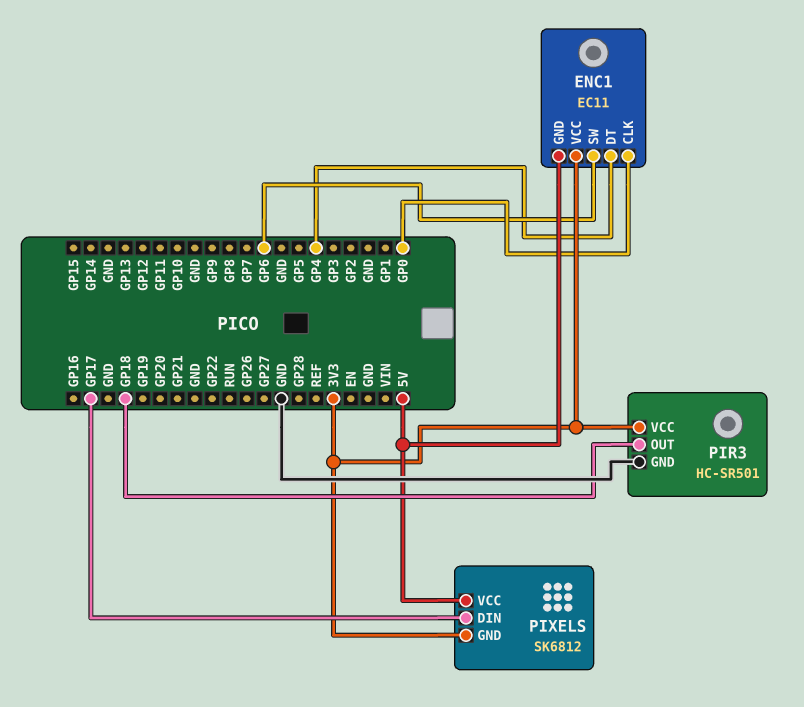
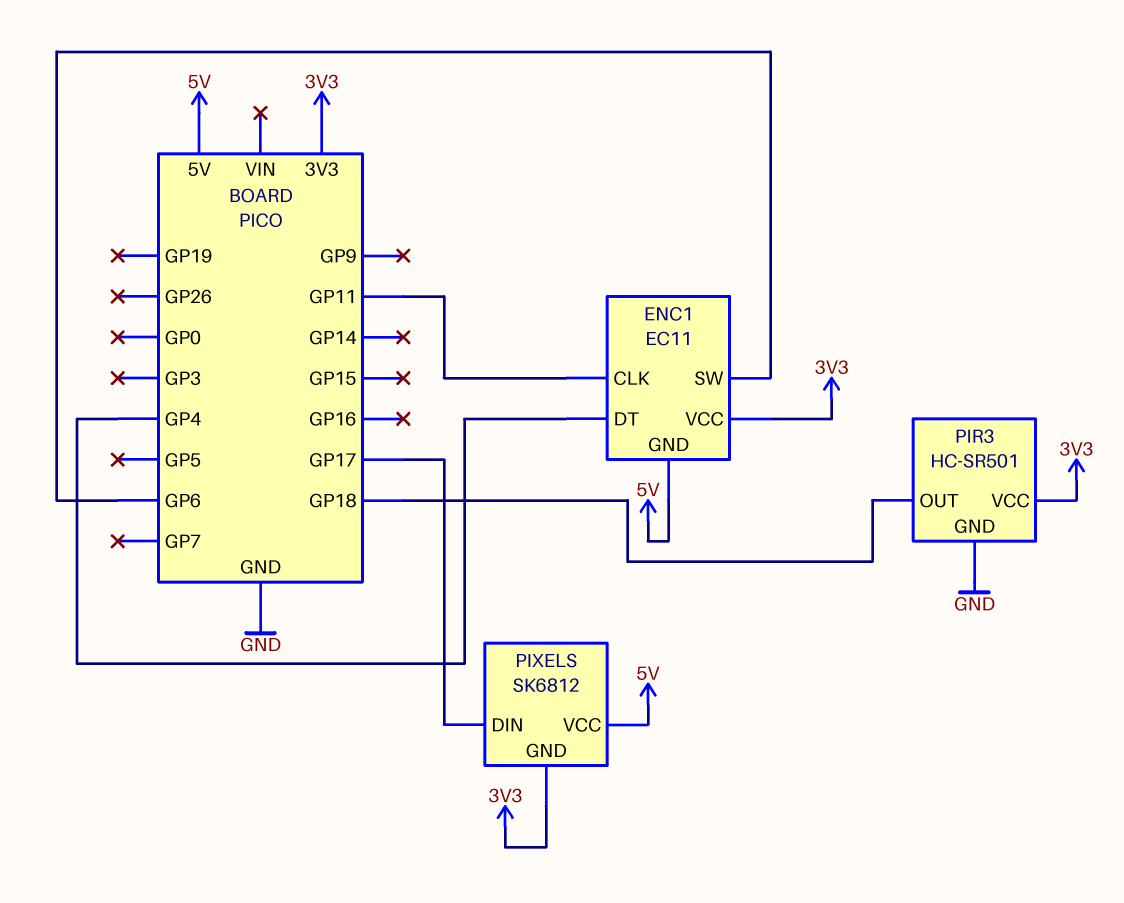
ENC1 pin CLK: GP0 -> GP11

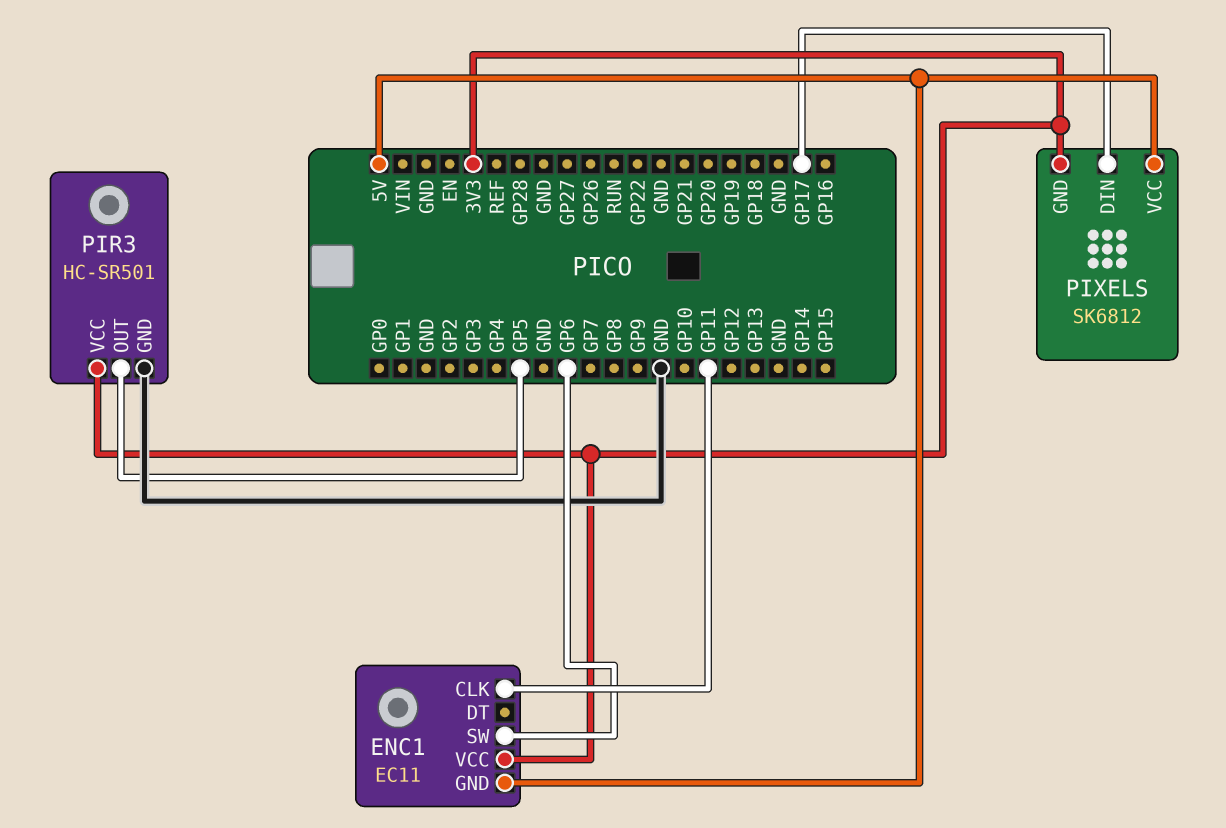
ENC1 pin DT: GP4 -> none
PIR3 pin OUT: GP18 -> GP5

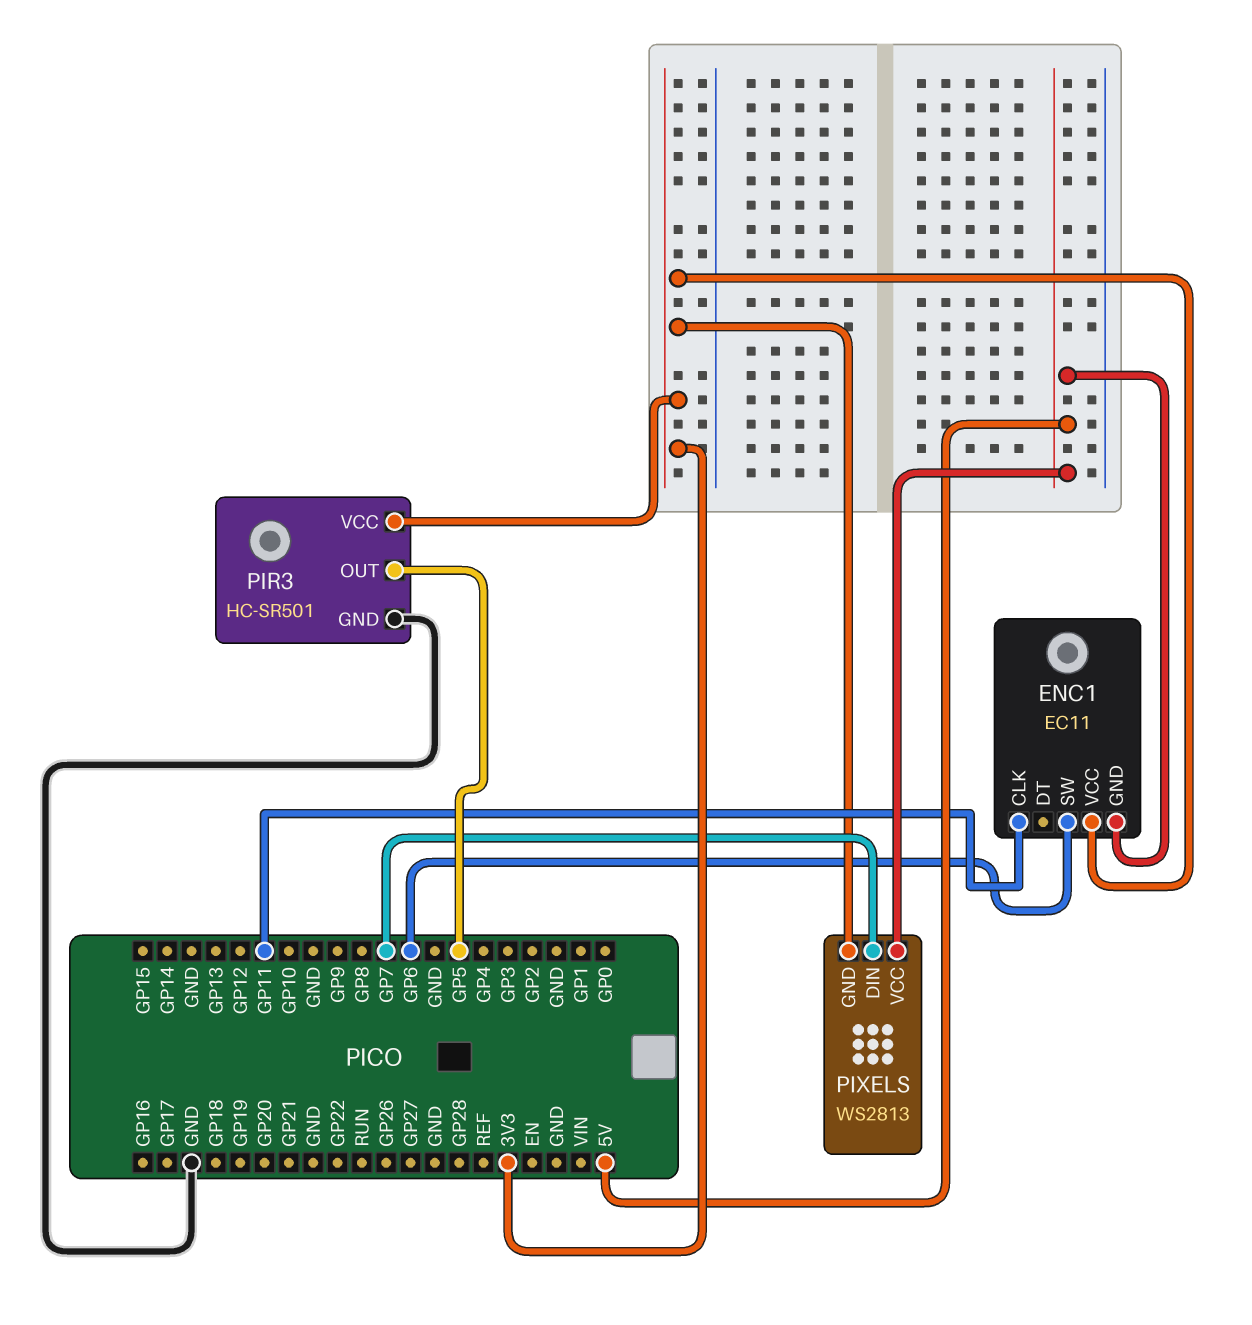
PIXELS: SK6812 -> WS2813
PIXELS pin DIN: GP17 -> GP7

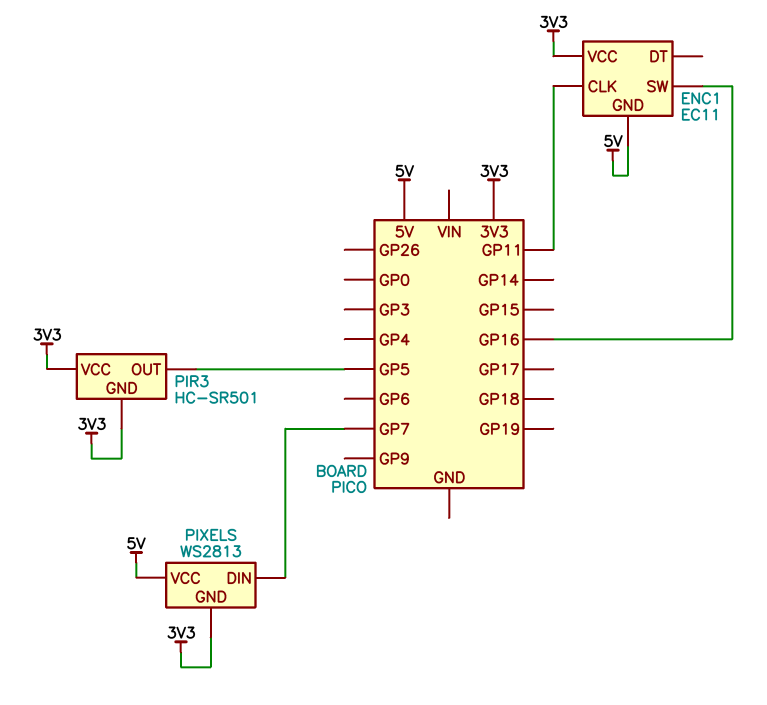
ENC1 pin SW: GP6 -> GP16
PIR3 pin GND: GND -> 3V3

